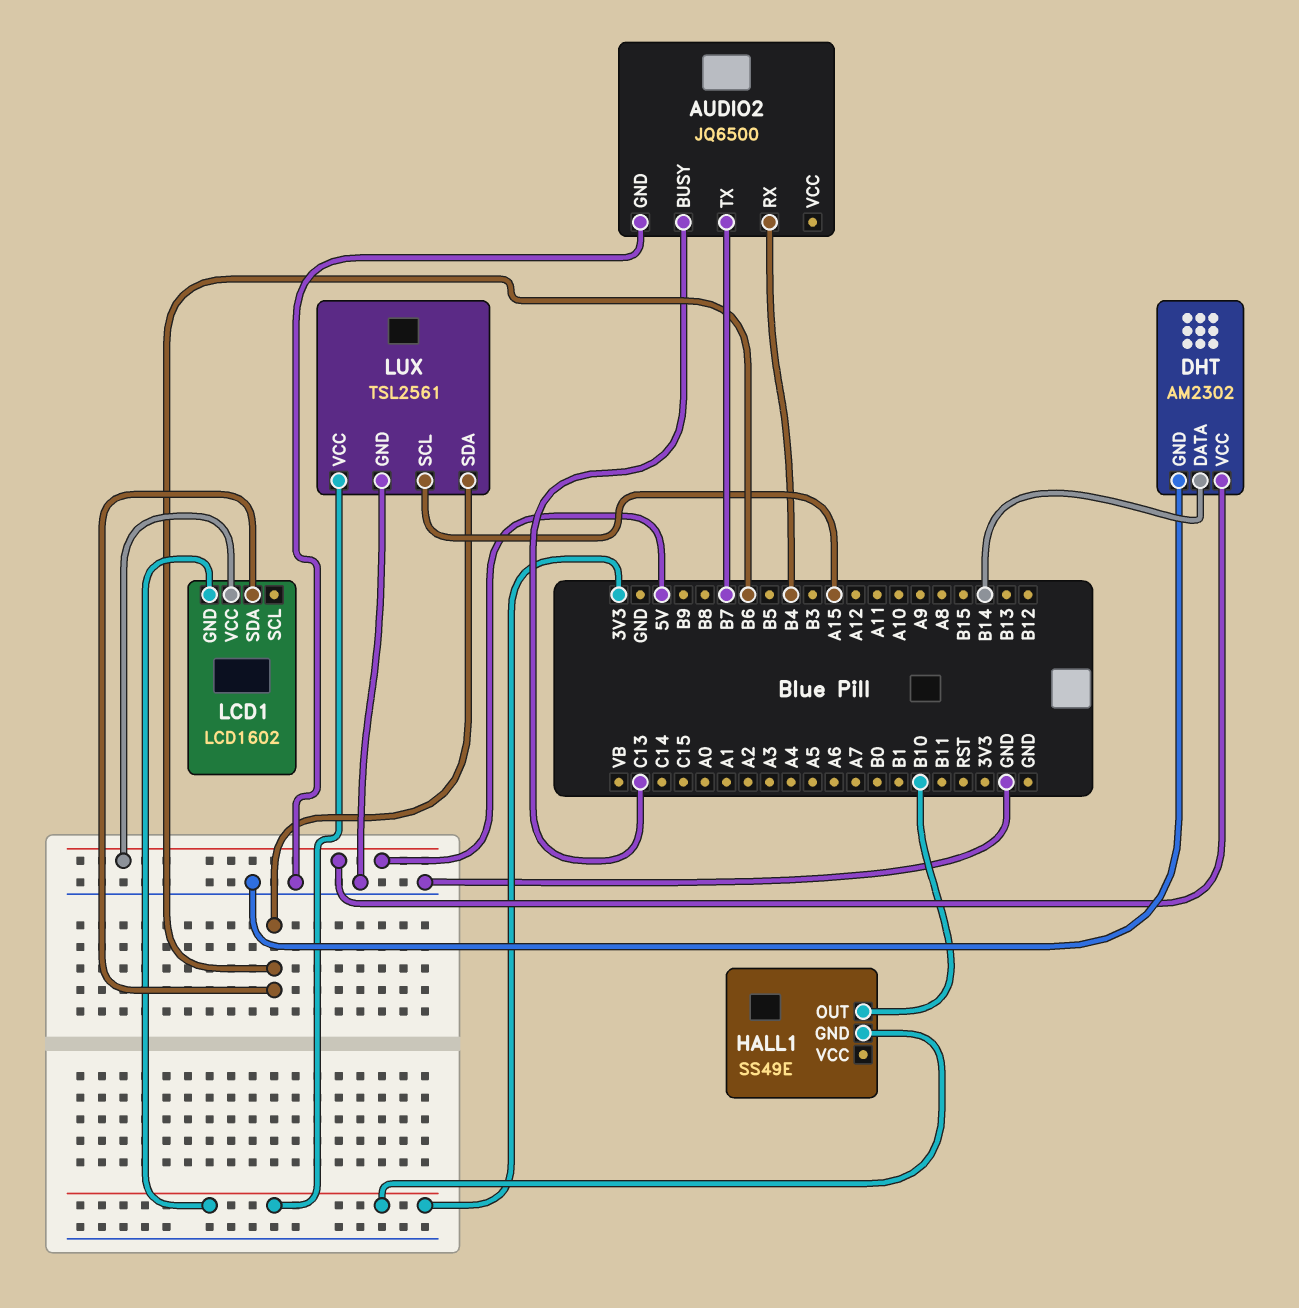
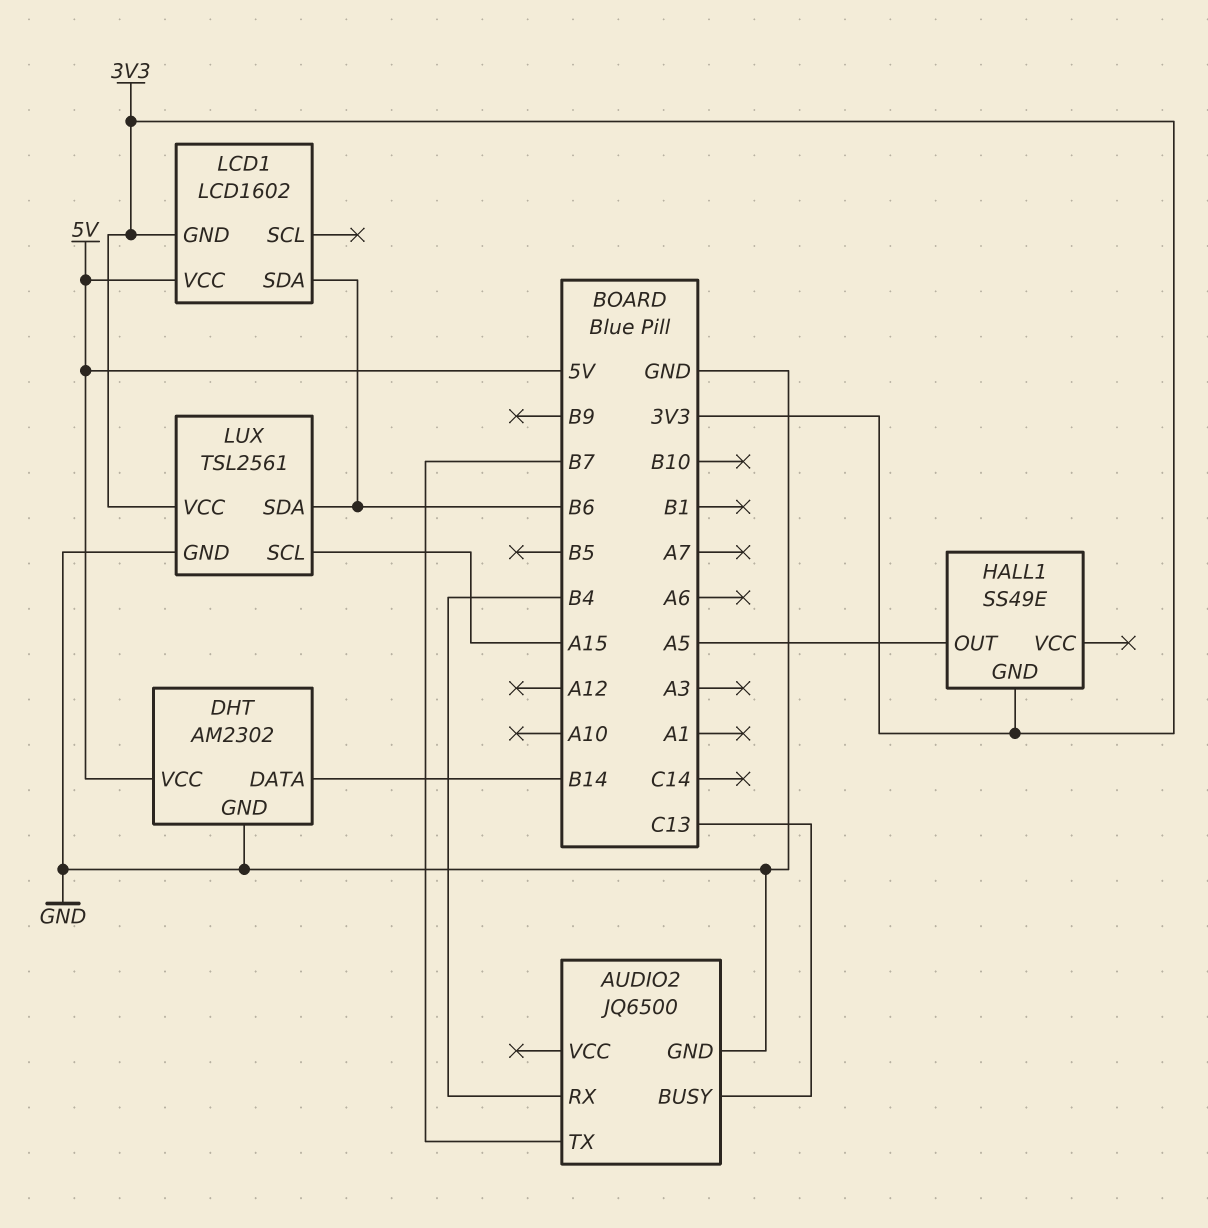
HALL1 pin OUT: B10 -> A5

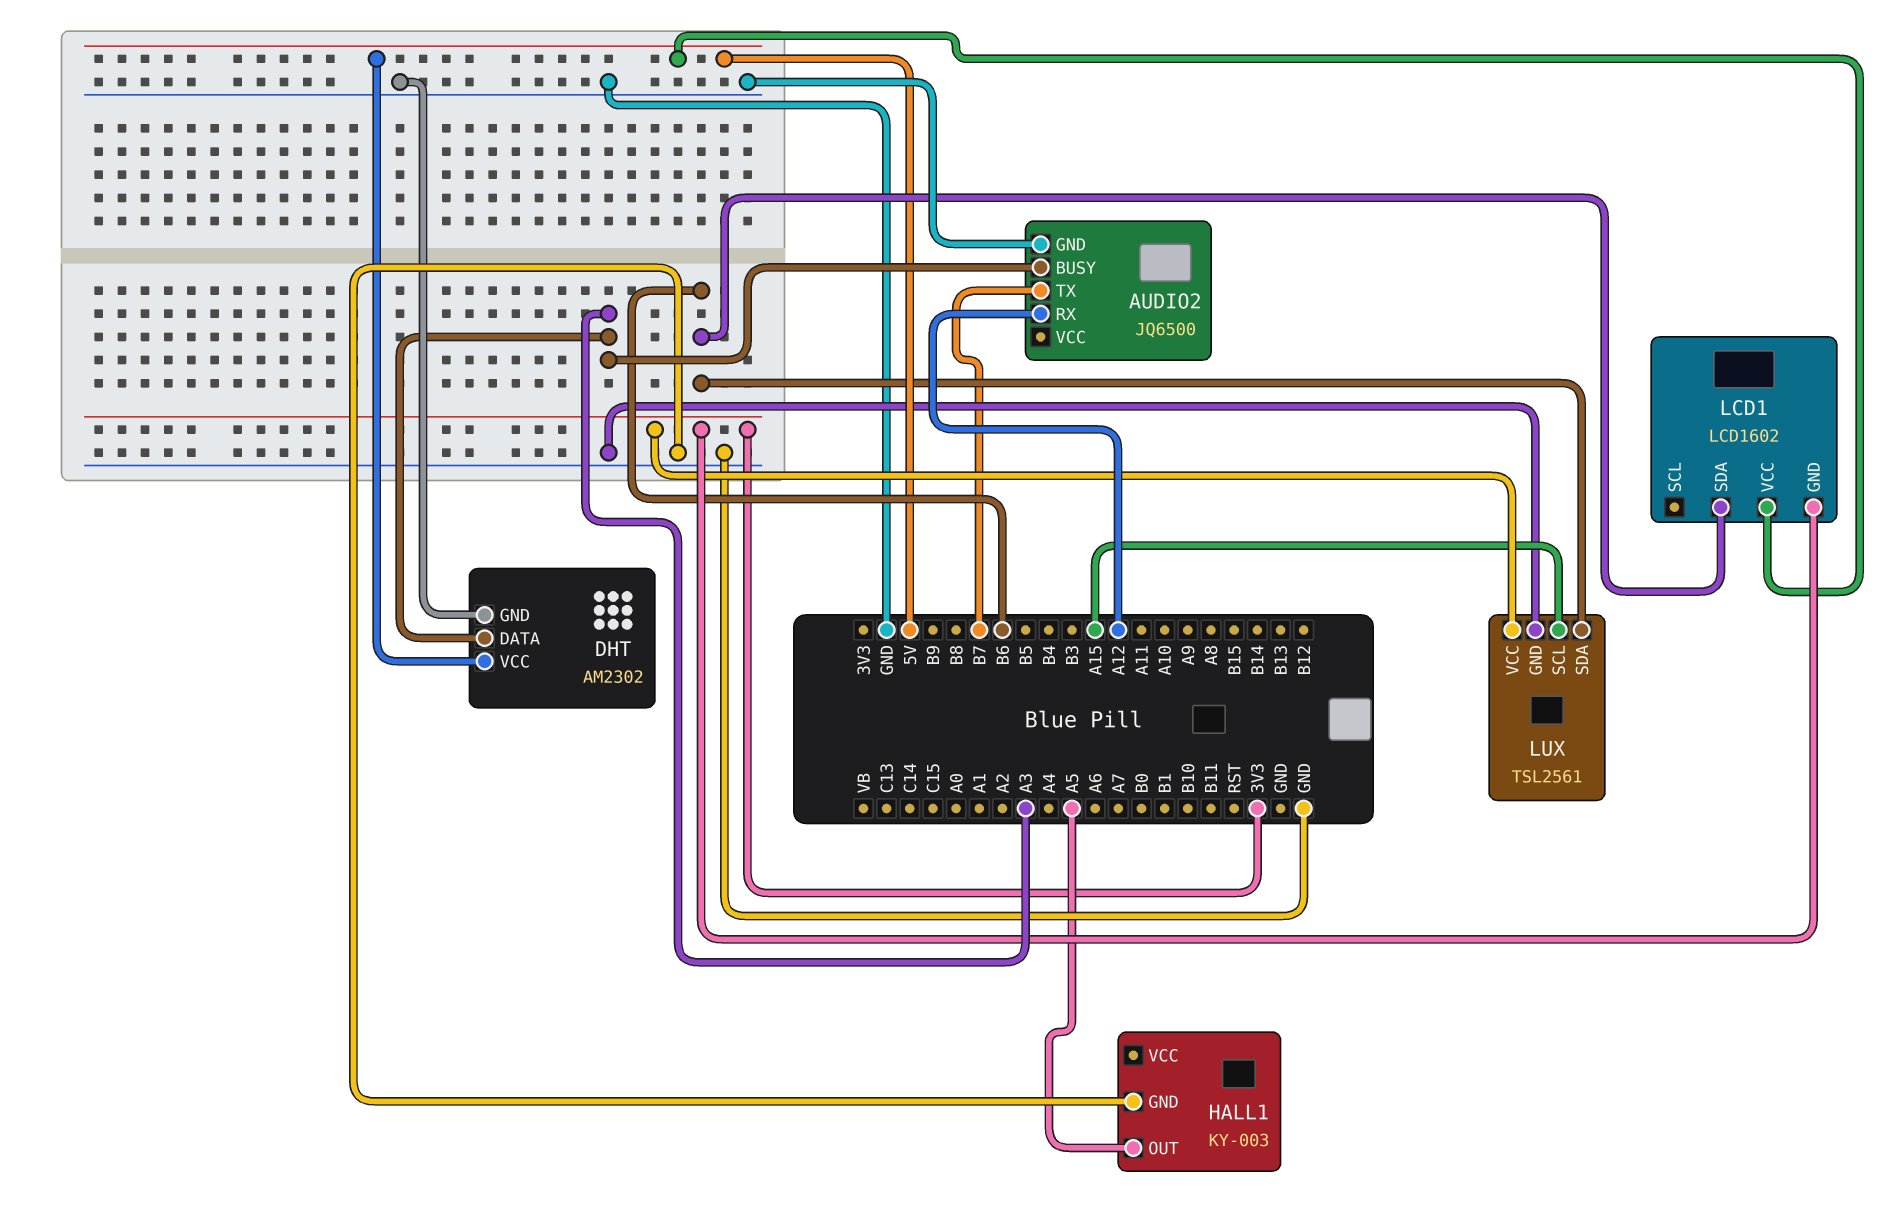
AUDIO2 pin BUSY: C13 -> A3
AUDIO2 pin RX: B4 -> A12
DHT pin DATA: B14 -> A3
HALL1: SS49E -> KY-003
HALL1 pin GND: 3V3 -> GND

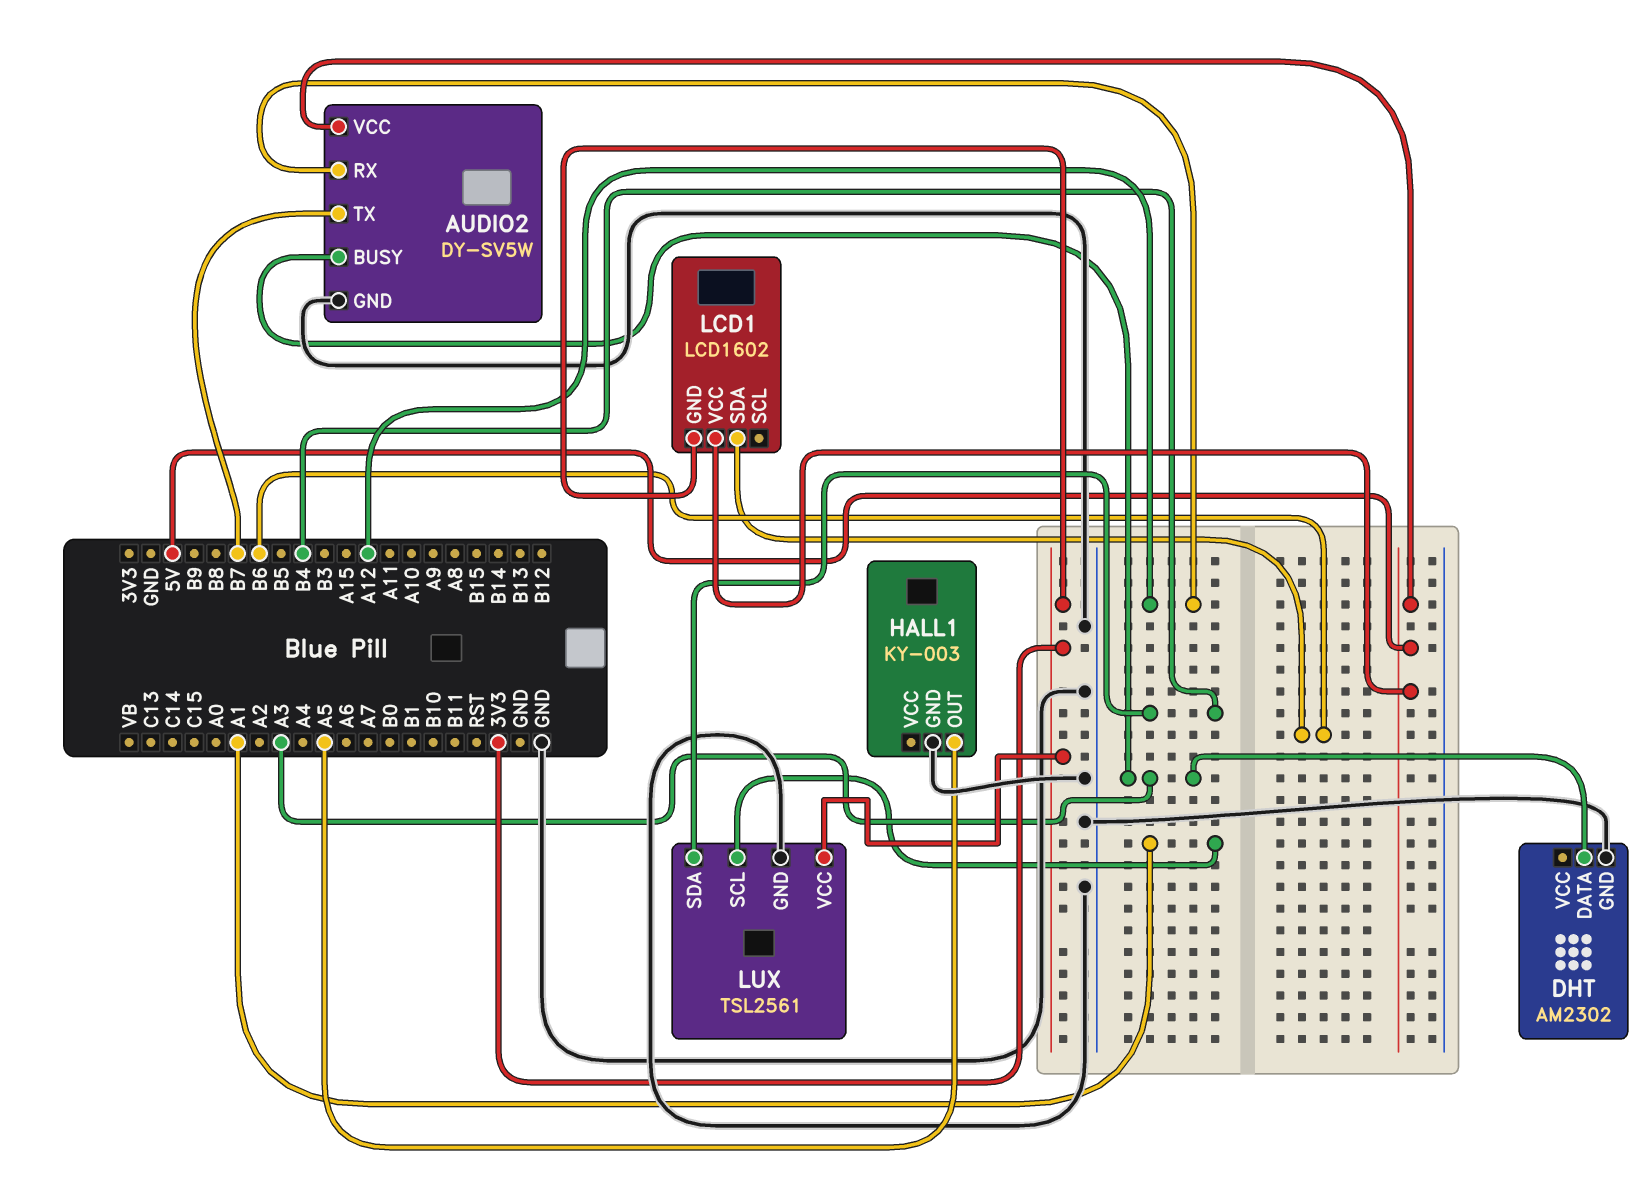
AUDIO2: JQ6500 -> DY-SV5W
AUDIO2 pin VCC: none -> 5V
DHT pin VCC: 5V -> none
LUX pin SCL: A15 -> A1
LUX pin SDA: B6 -> B4

